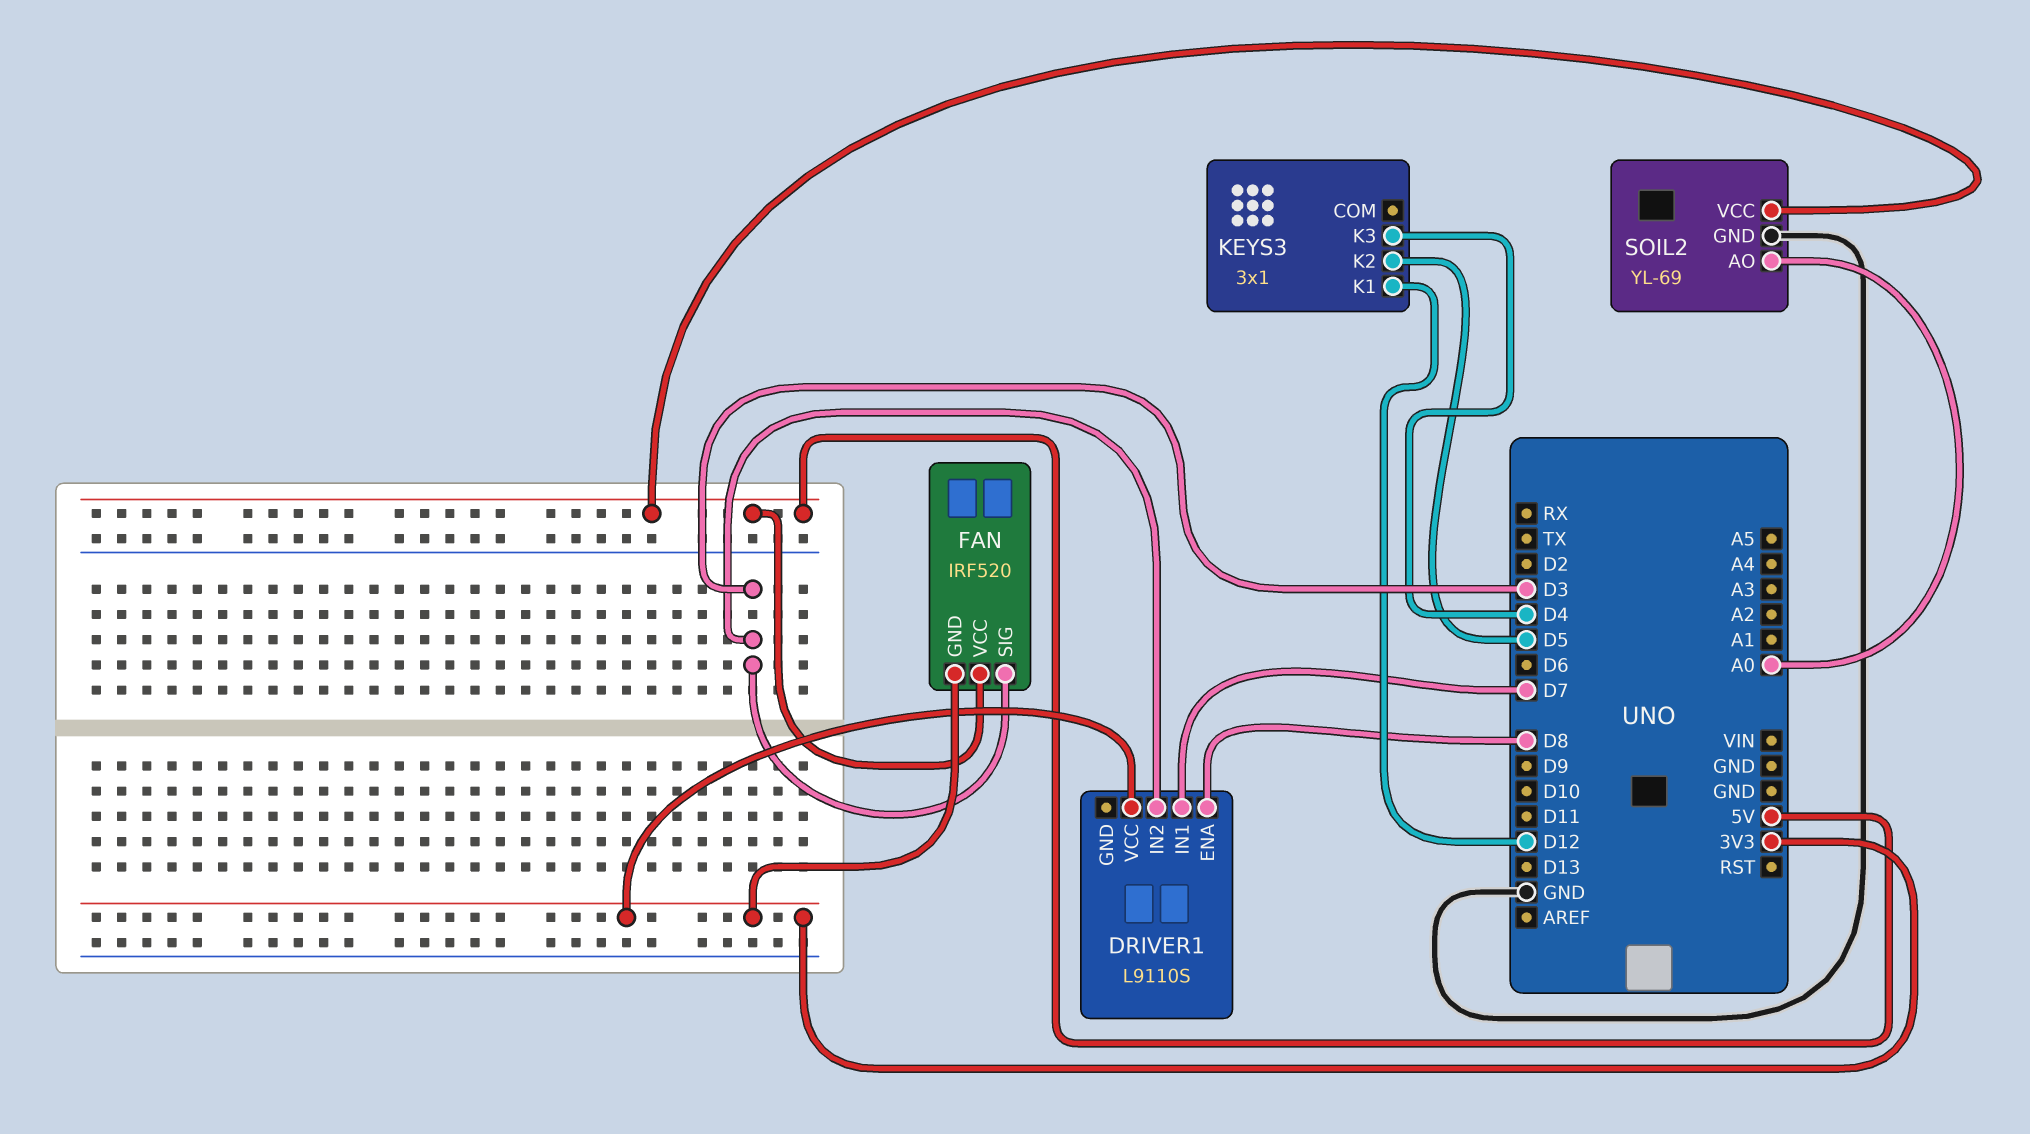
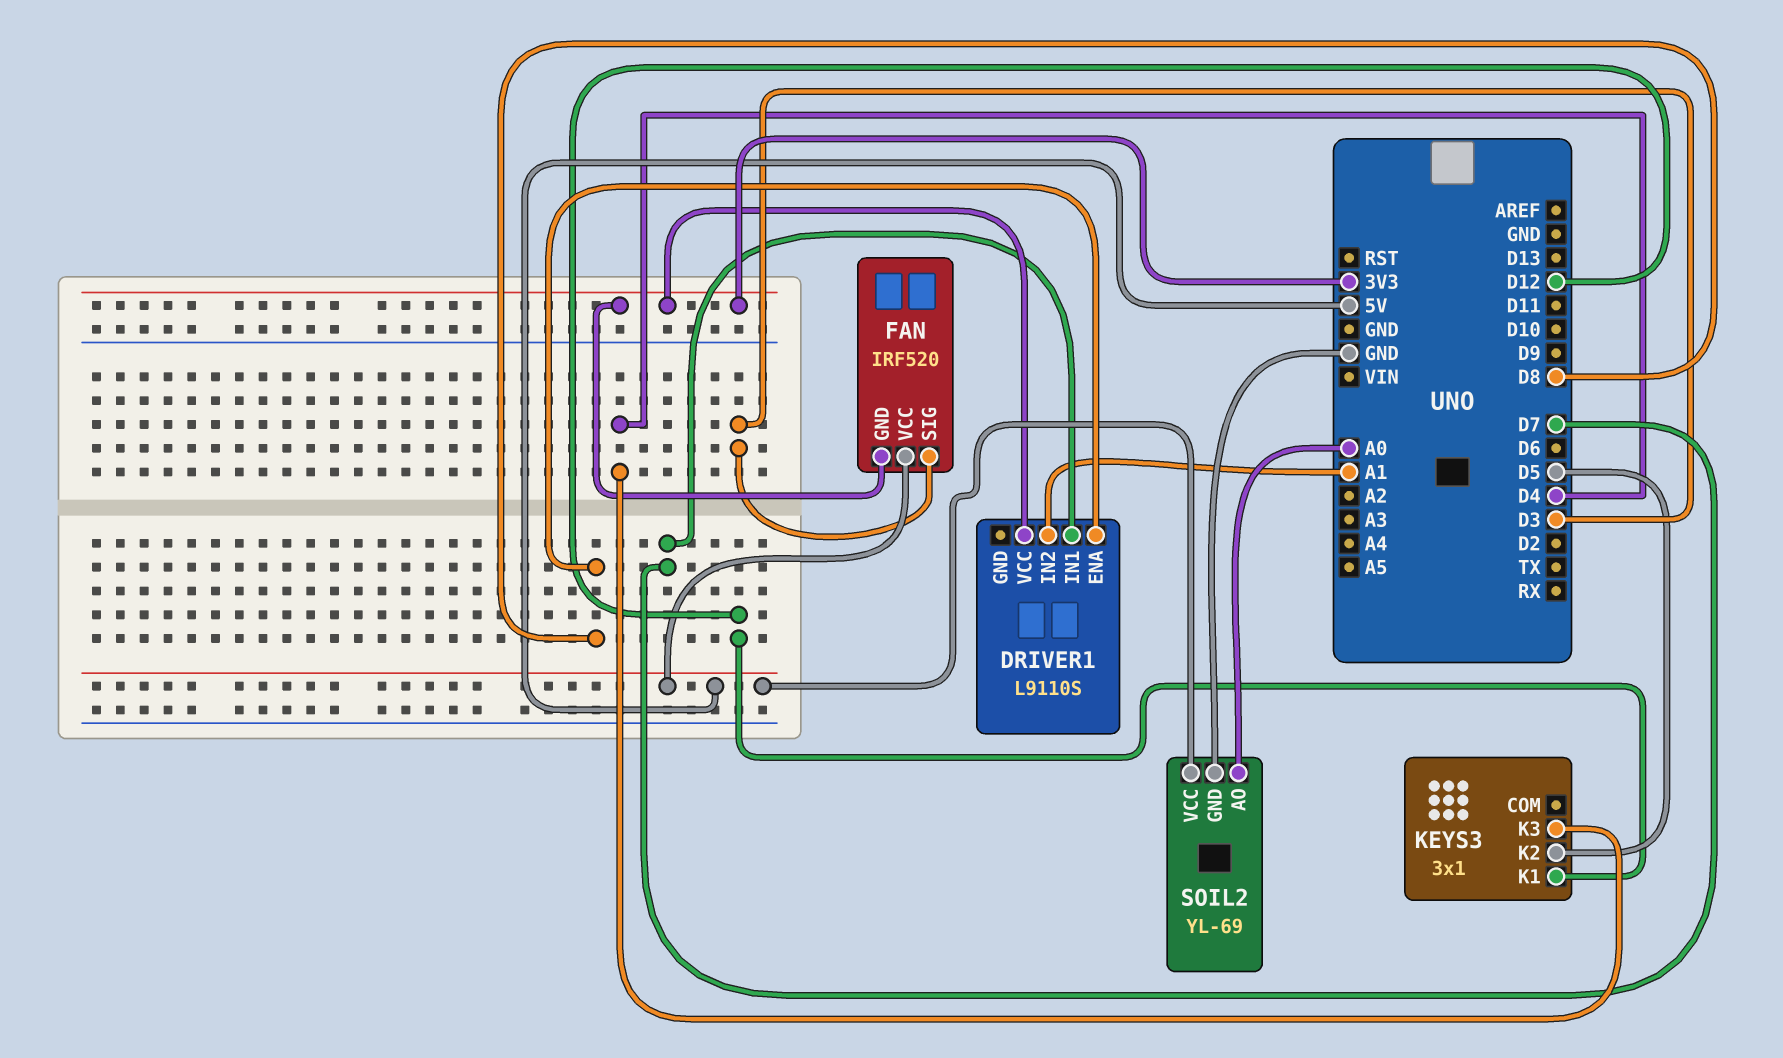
DRIVER1 pin IN2: D3 -> A1

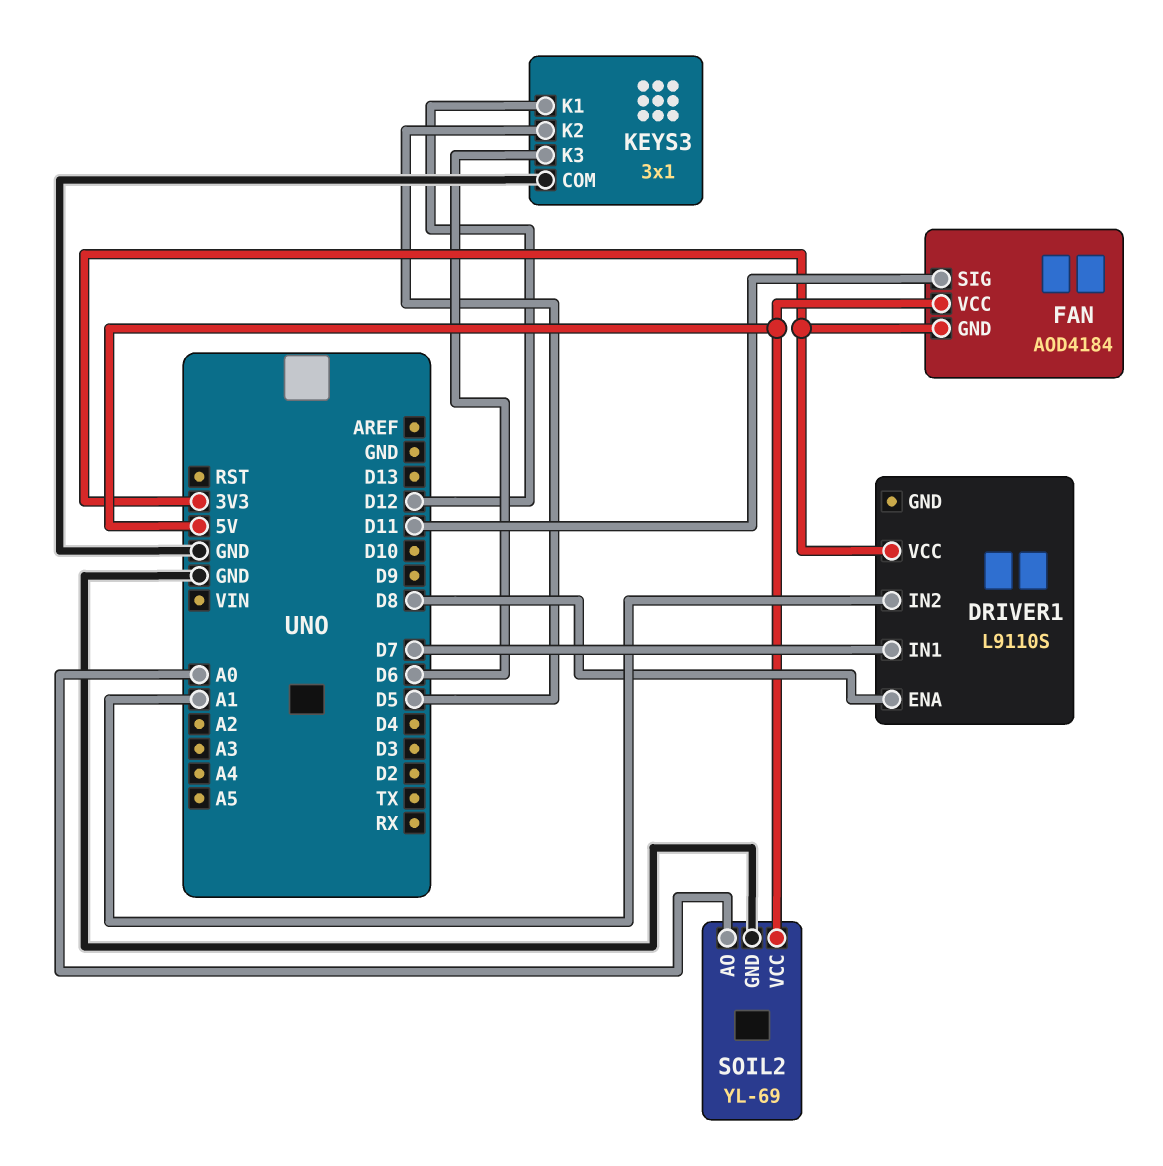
FAN: IRF520 -> AOD4184
FAN pin SIG: D3 -> D11
KEYS3 pin COM: none -> GND
KEYS3 pin K3: D4 -> D6

